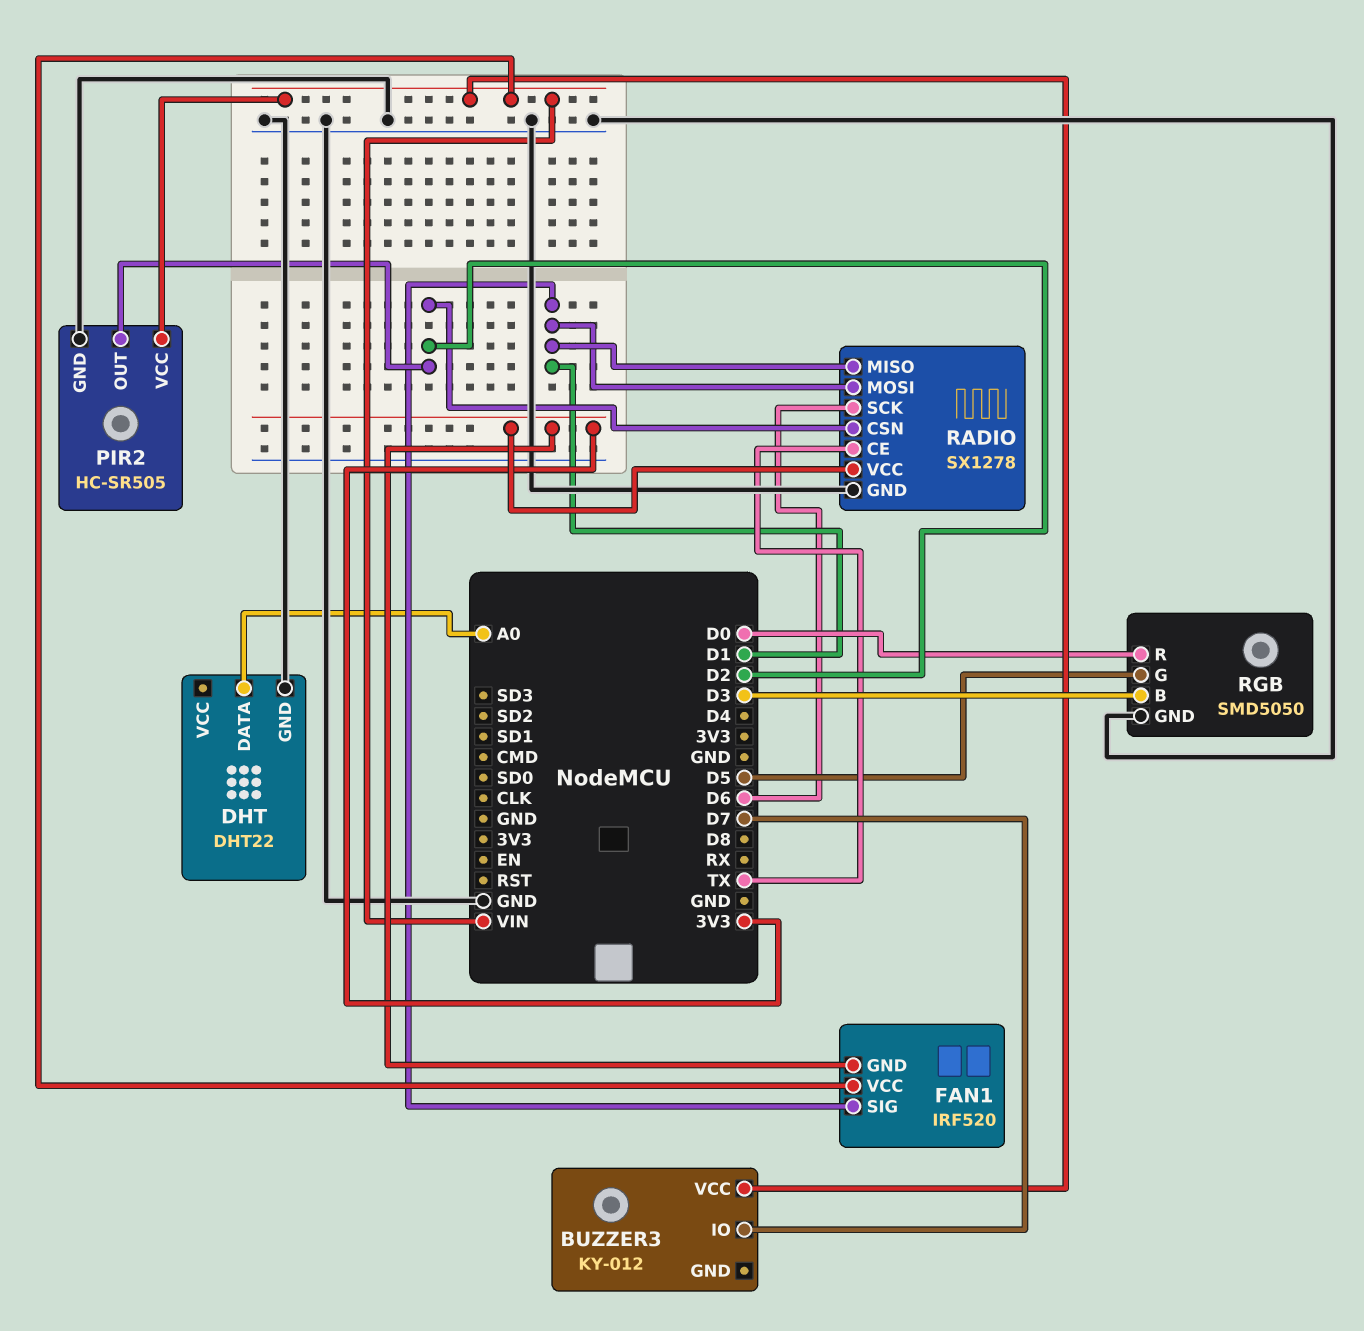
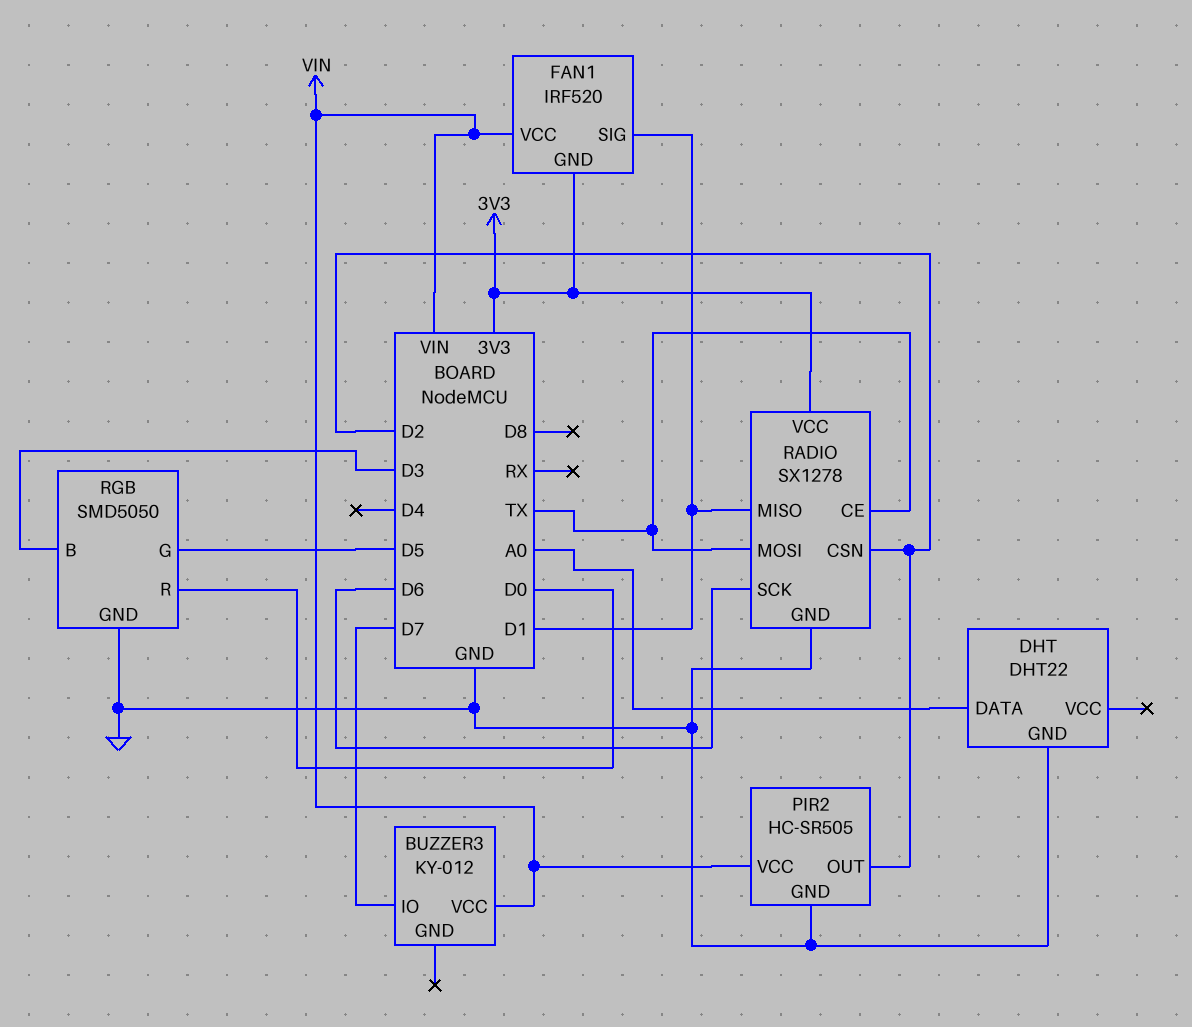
RADIO pin MOSI: D1 -> TX

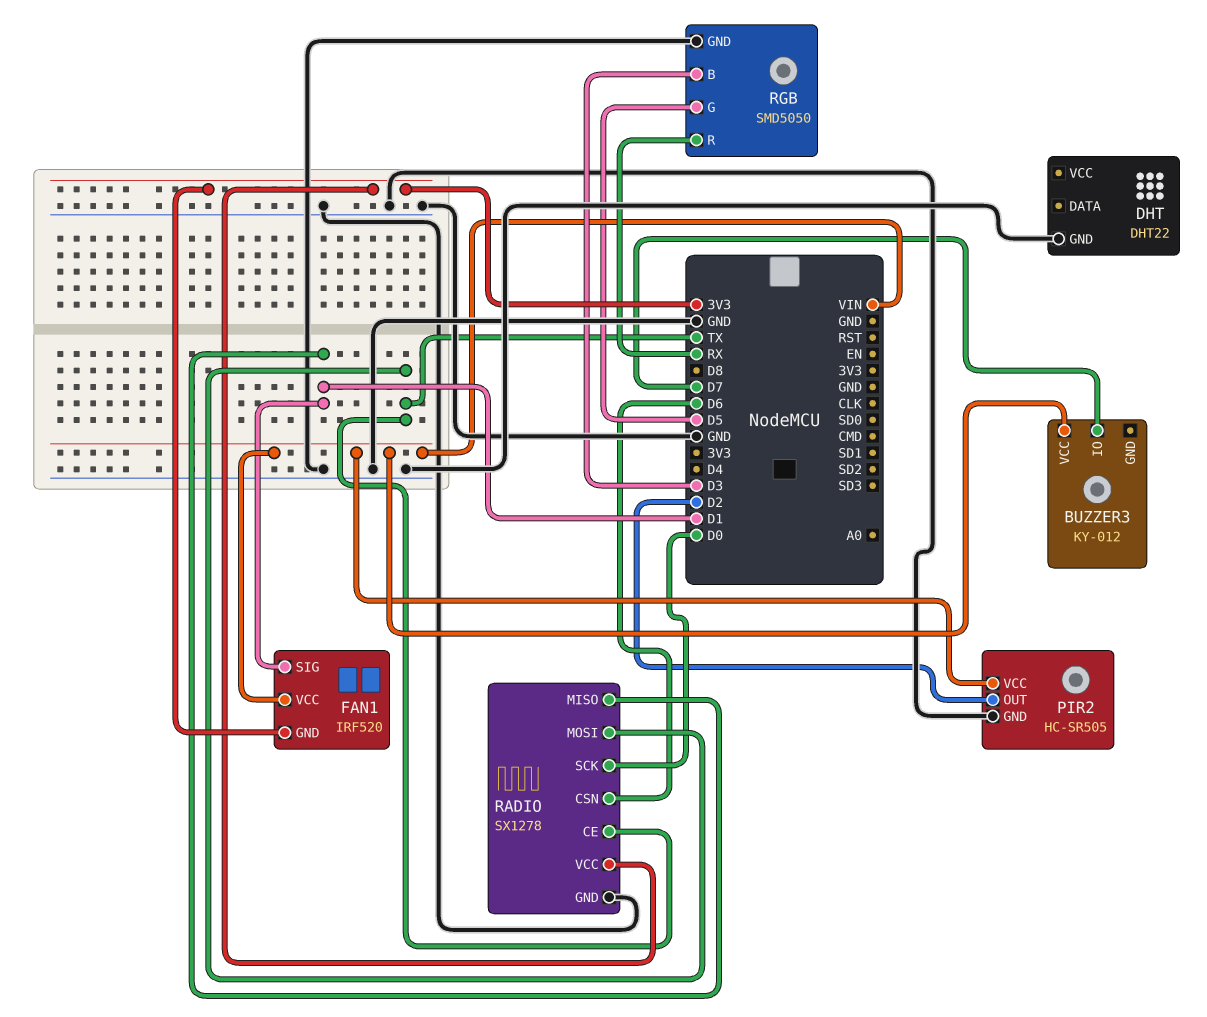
DHT pin DATA: A0 -> none
RADIO pin CSN: D2 -> D6
RADIO pin SCK: D6 -> D0
RGB pin R: D0 -> RX

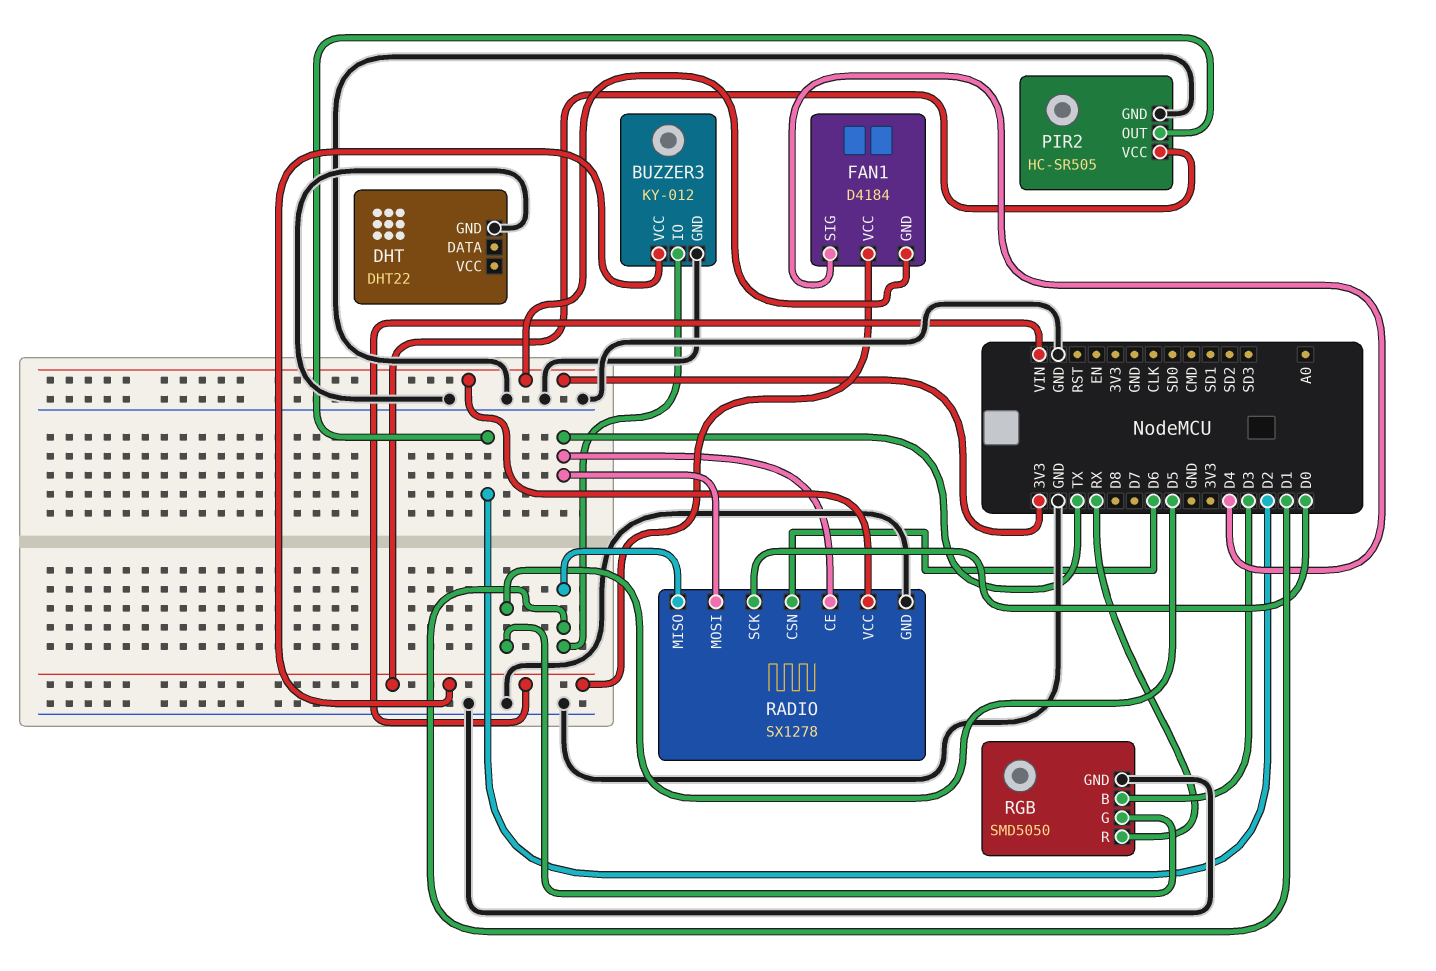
BUZZER3 pin GND: none -> GND
BUZZER3 pin IO: D7 -> D1
FAN1: IRF520 -> D4184
FAN1 pin SIG: D1 -> D4

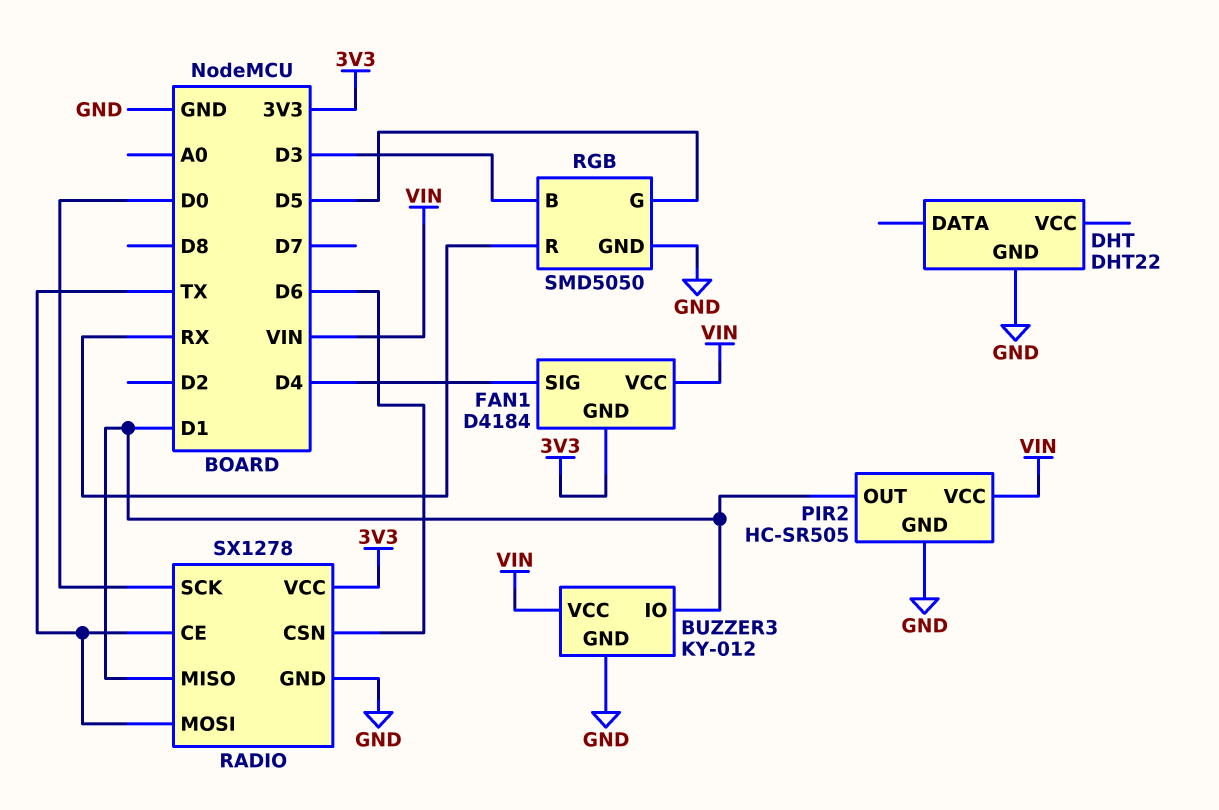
PIR2 pin OUT: D2 -> D1

